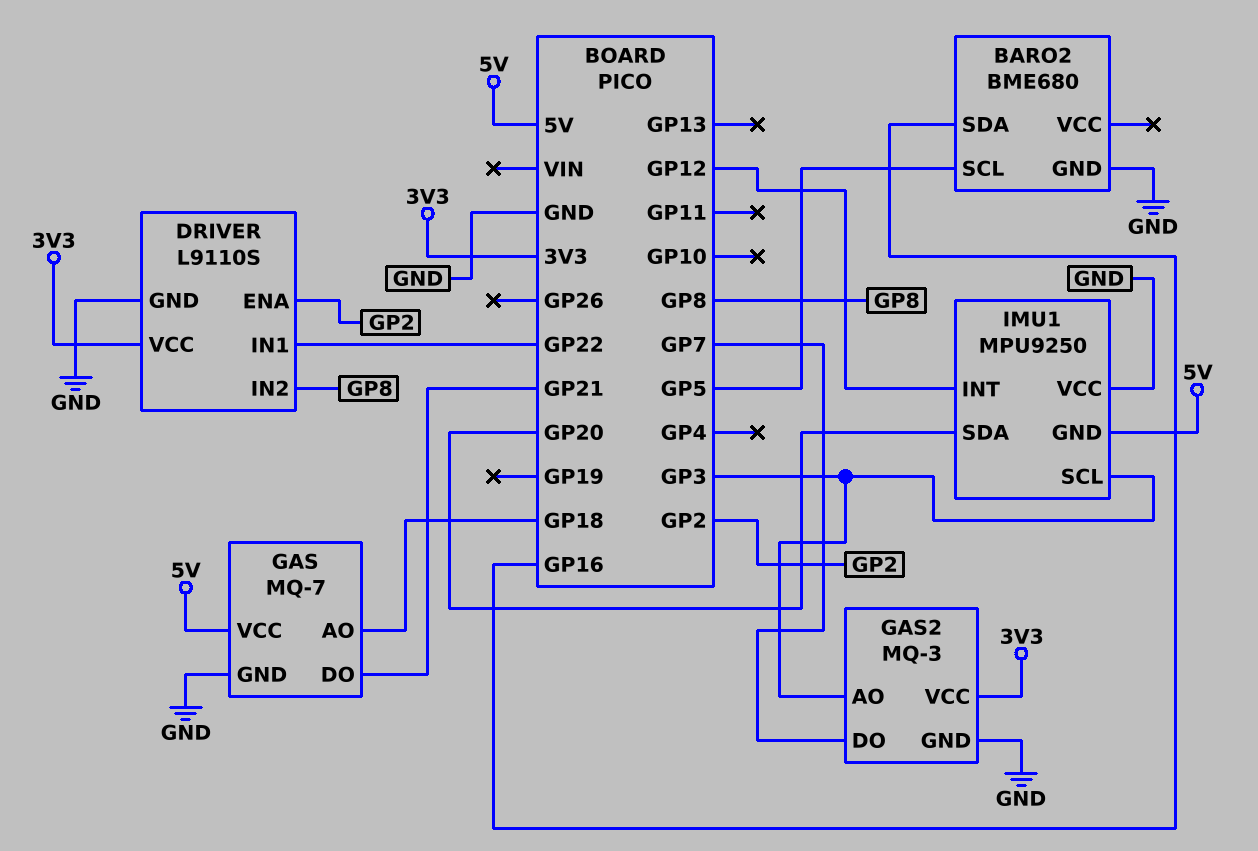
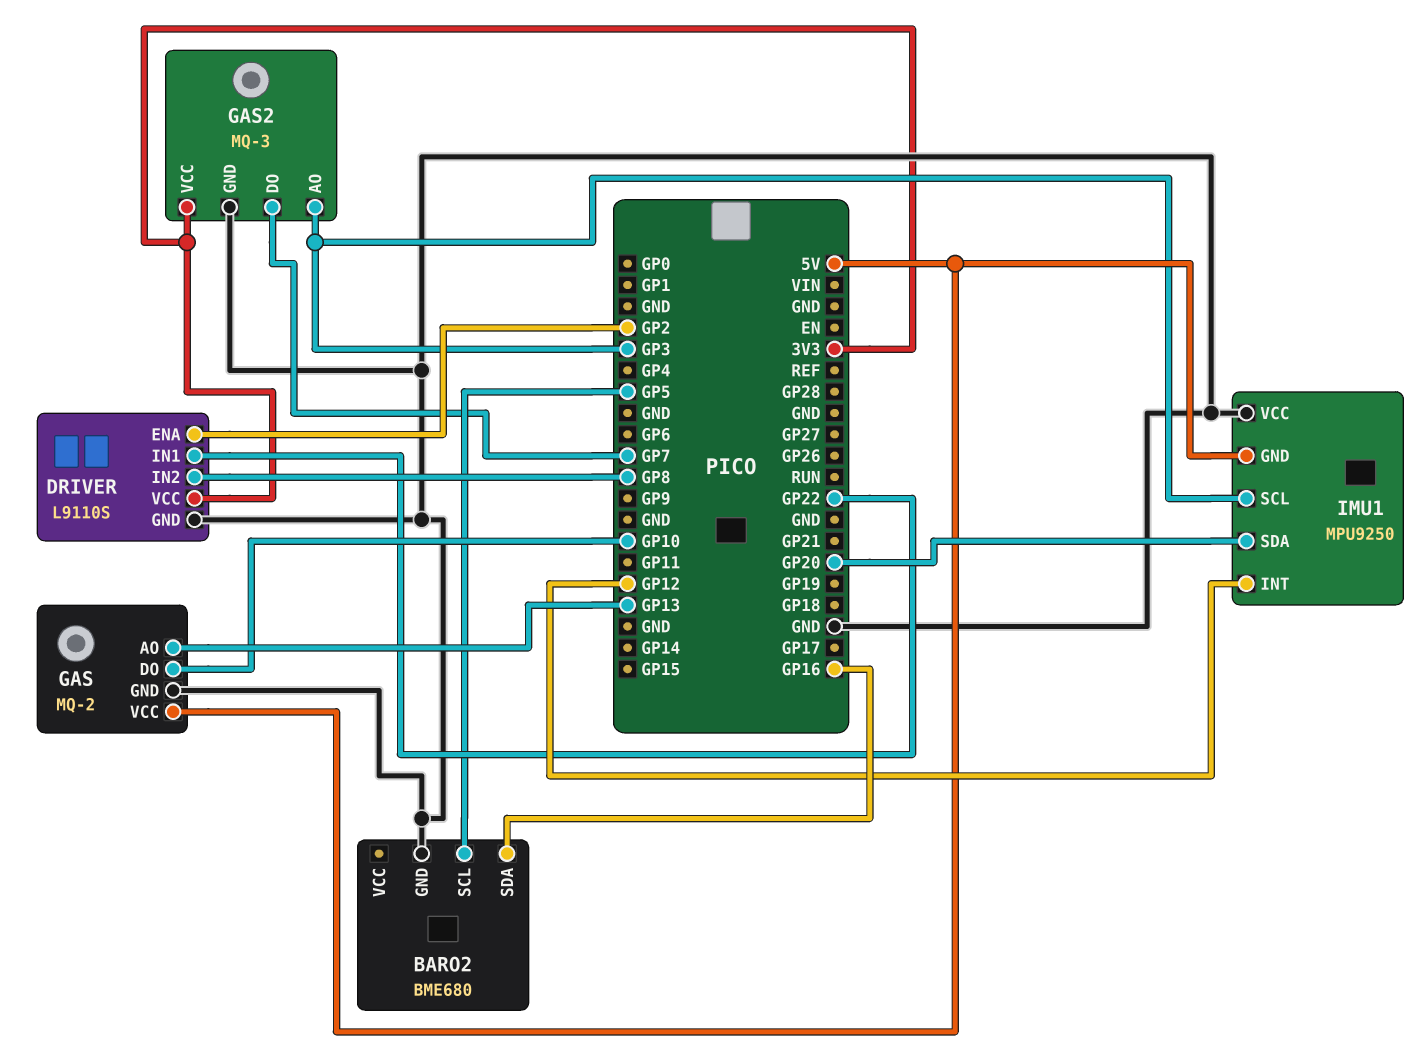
GAS: MQ-7 -> MQ-2
GAS pin AO: GP18 -> GP13
GAS pin DO: GP21 -> GP10

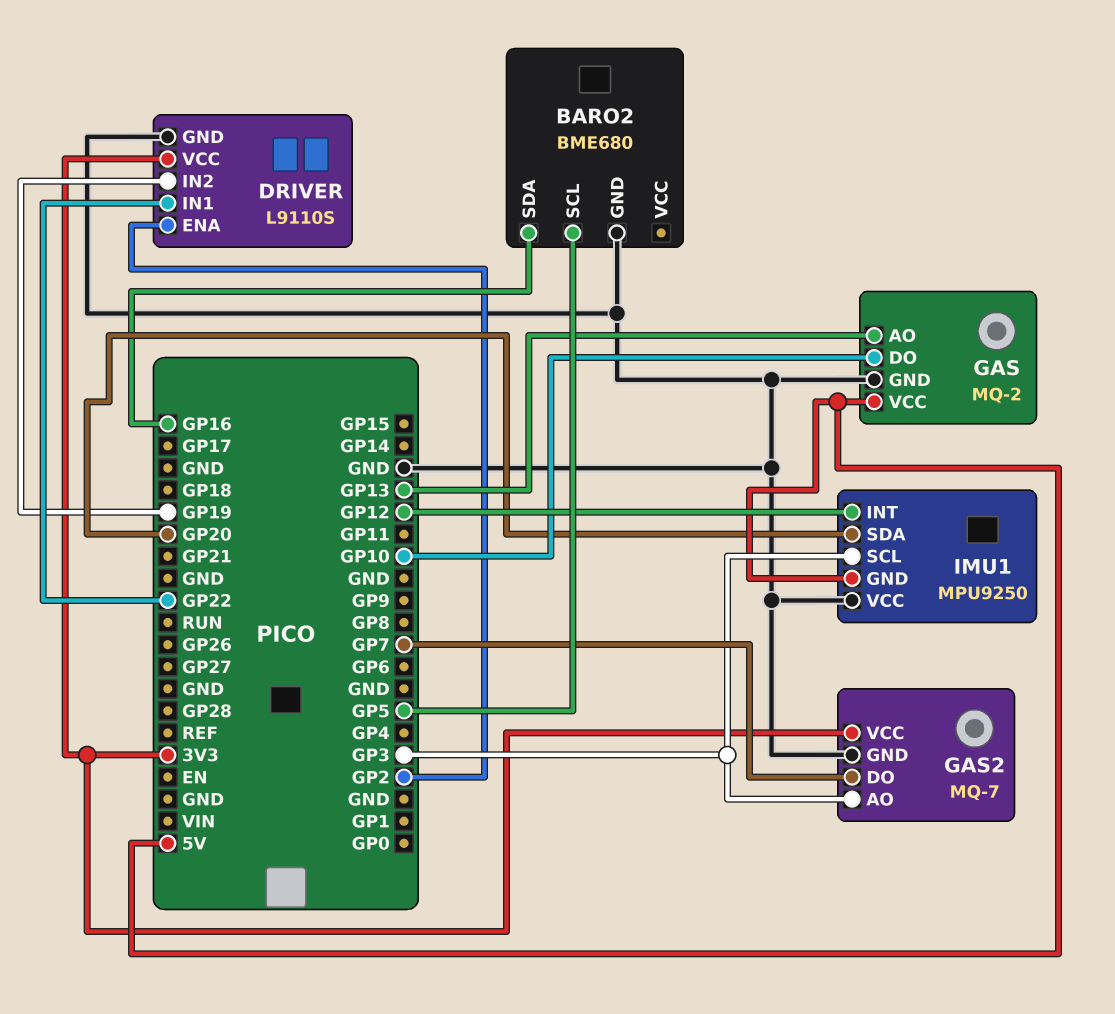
DRIVER pin IN2: GP8 -> GP19
GAS2: MQ-3 -> MQ-7

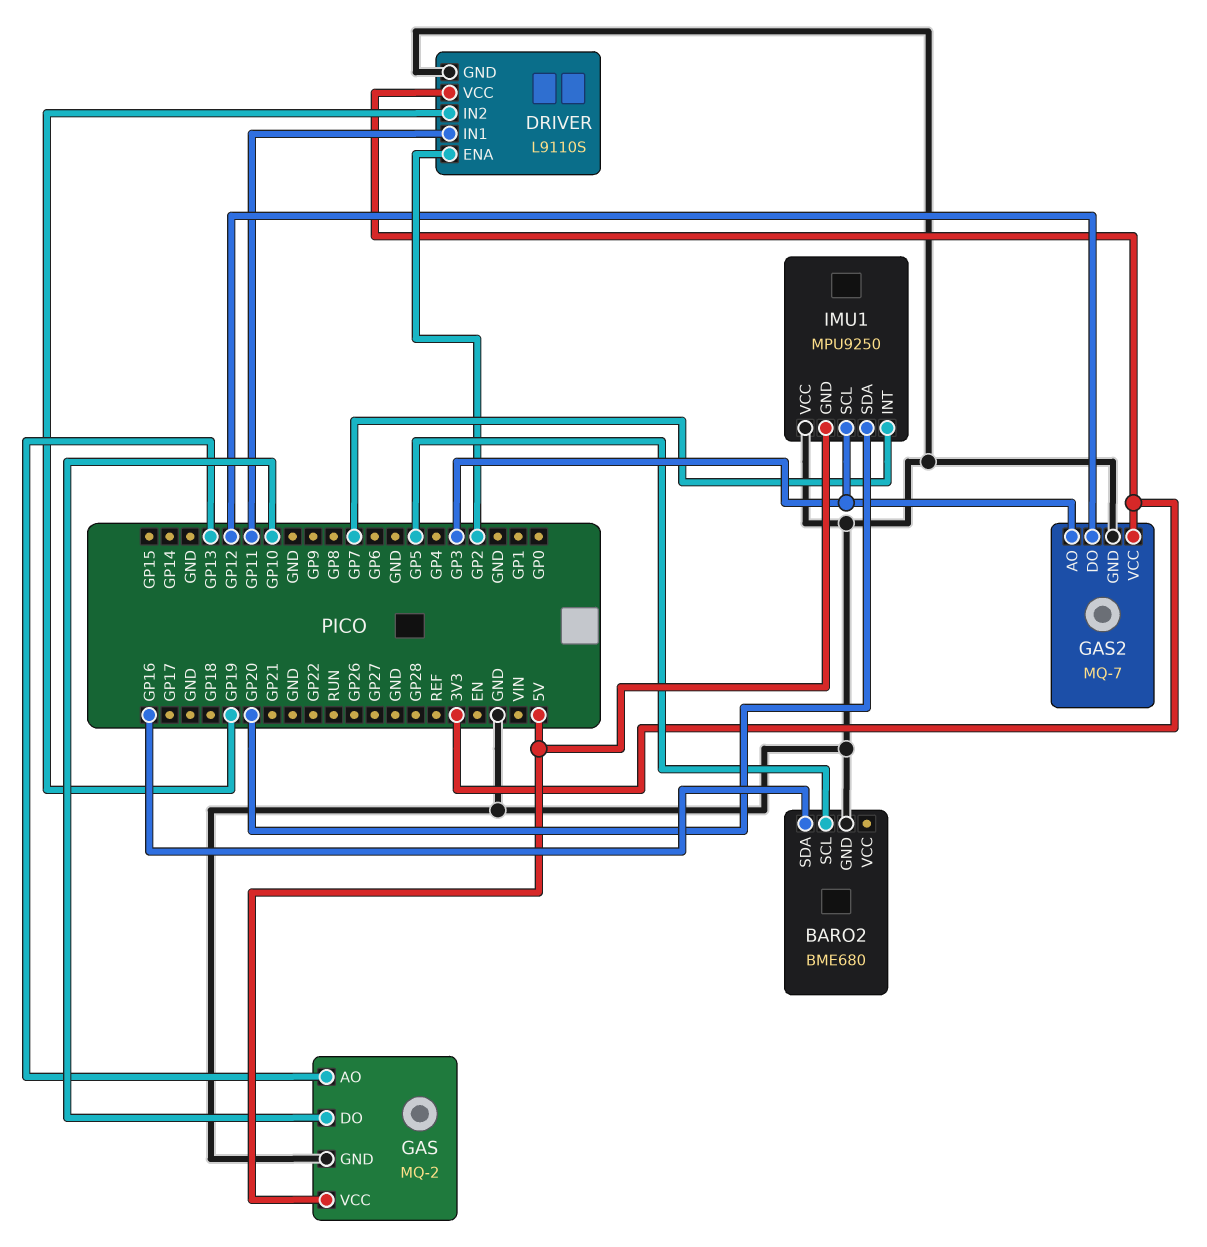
DRIVER pin IN1: GP22 -> GP11
GAS2 pin DO: GP7 -> GP12
IMU1 pin INT: GP12 -> GP7

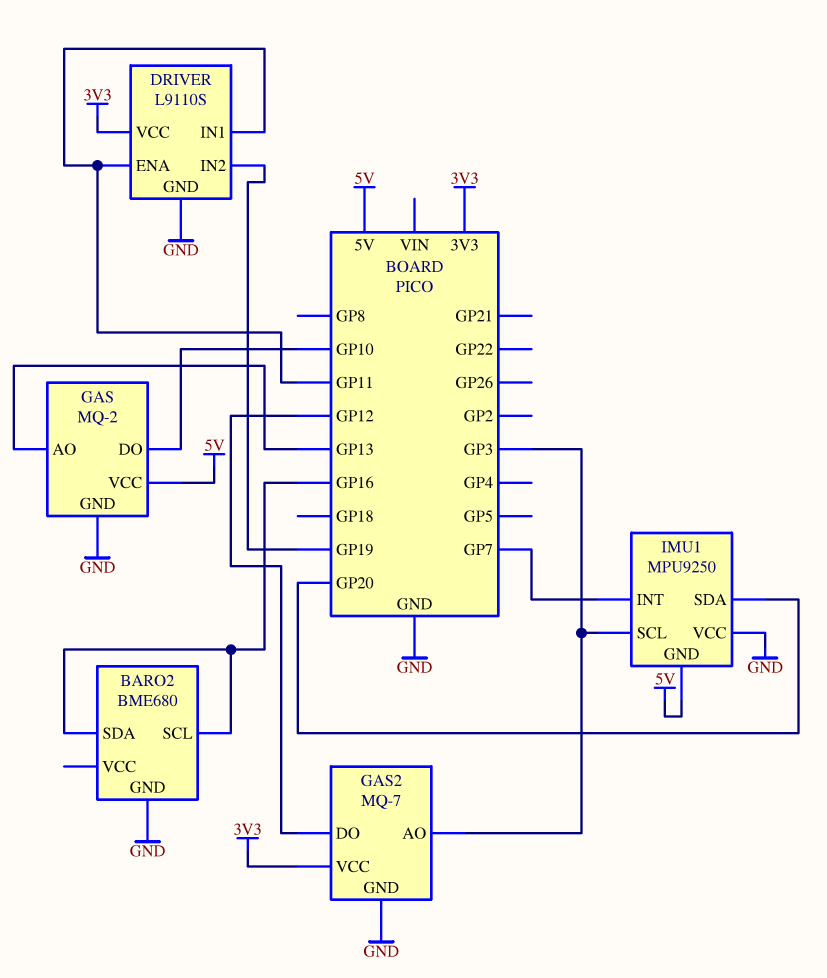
BARO2 pin SCL: GP5 -> GP16
DRIVER pin ENA: GP2 -> GP11

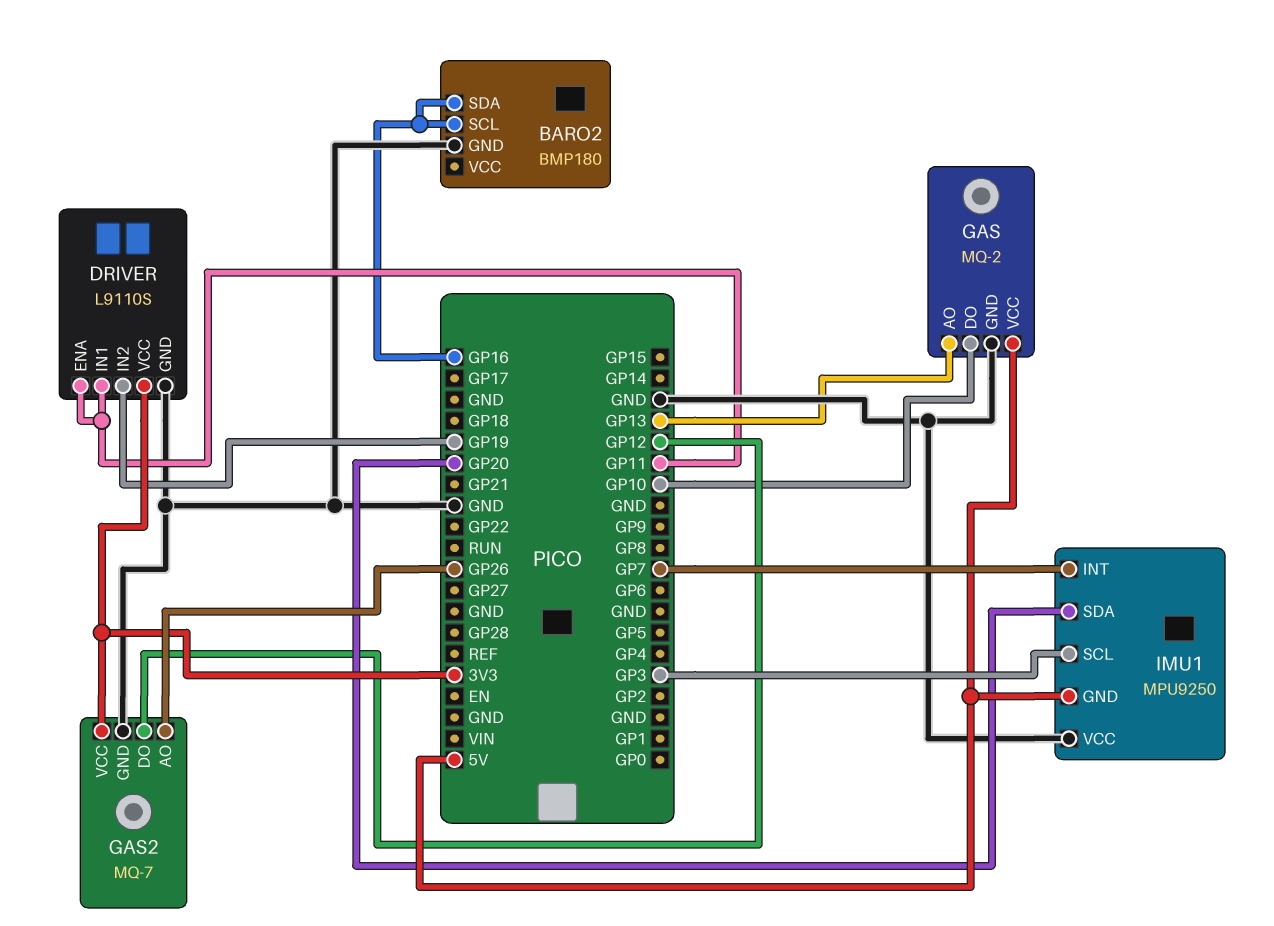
BARO2: BME680 -> BMP180
GAS2 pin AO: GP3 -> GP26

